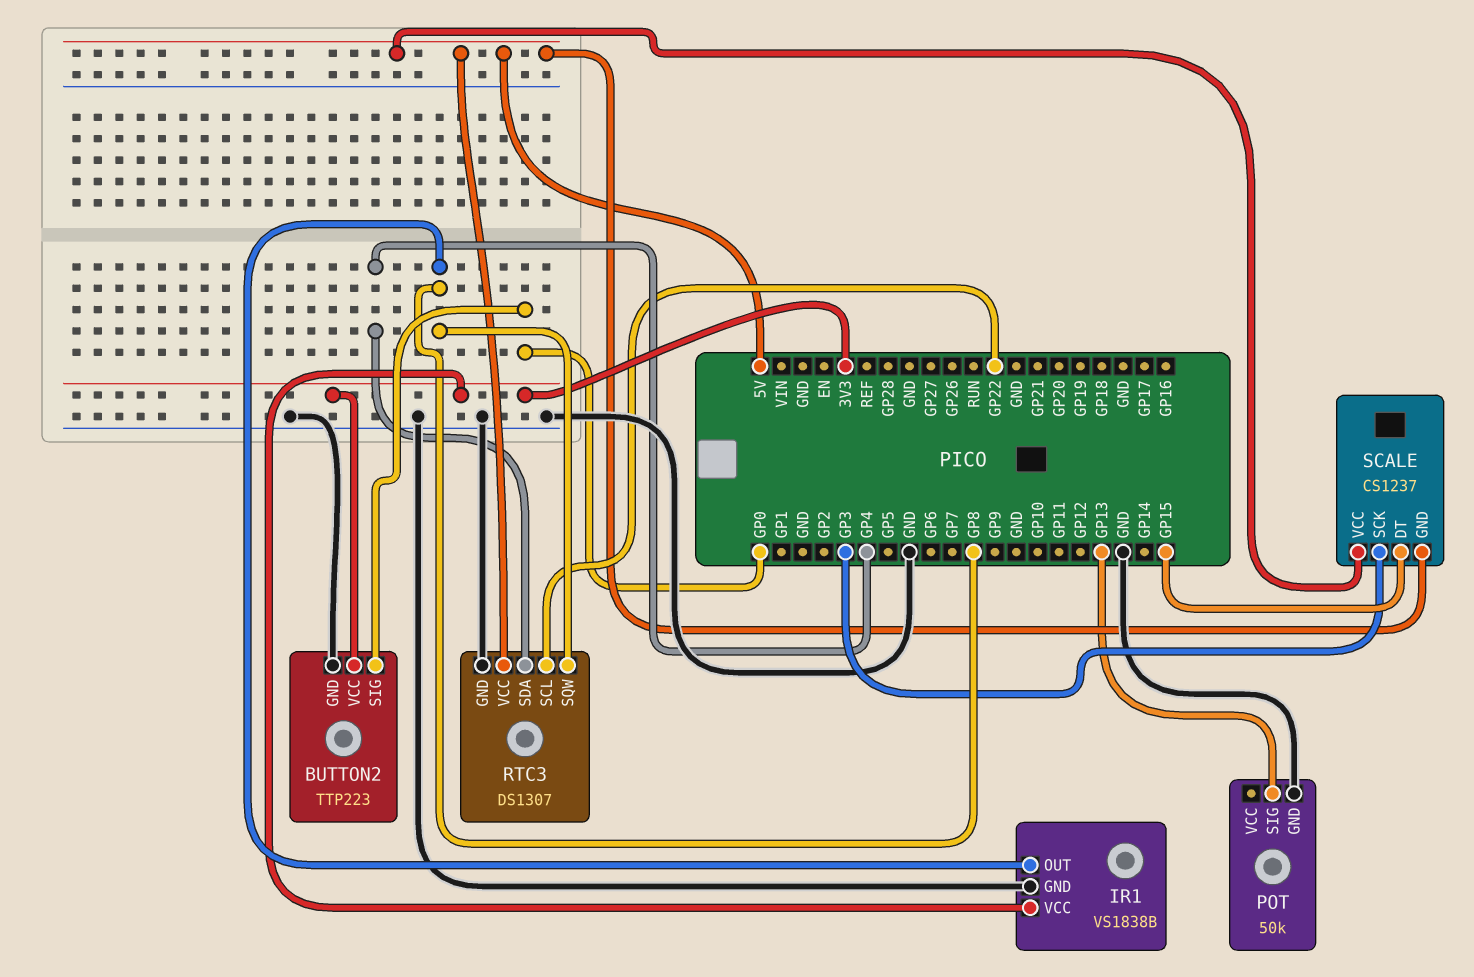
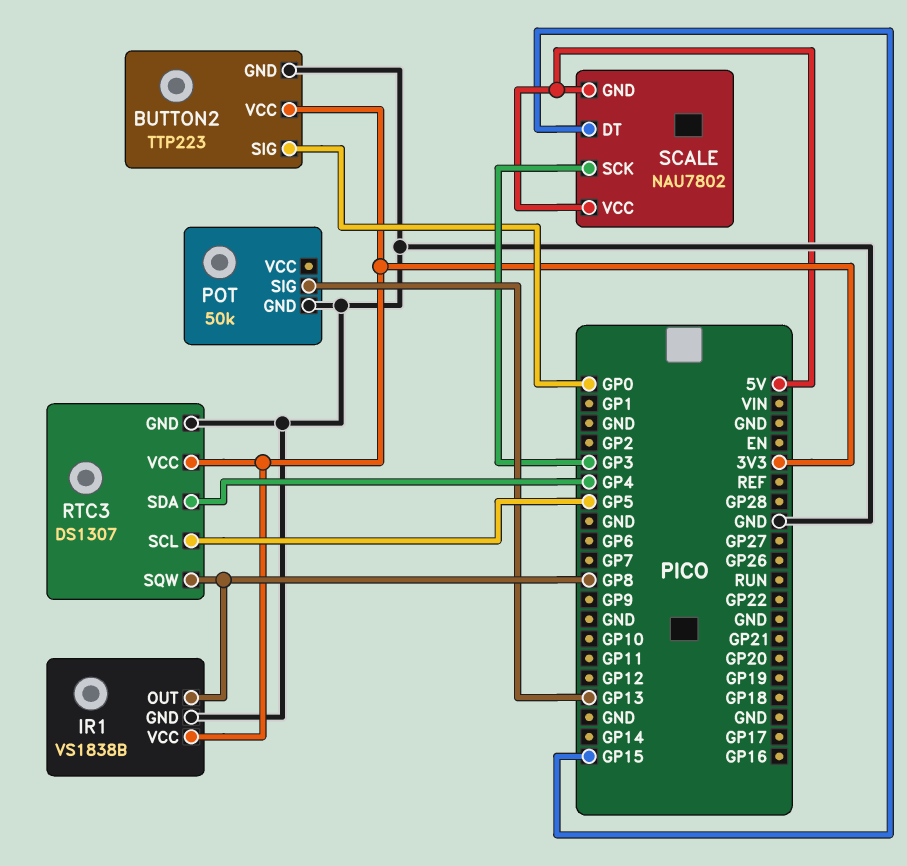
RTC3 pin SCL: GP22 -> GP5
RTC3 pin VCC: 5V -> 3V3
SCALE: CS1237 -> NAU7802

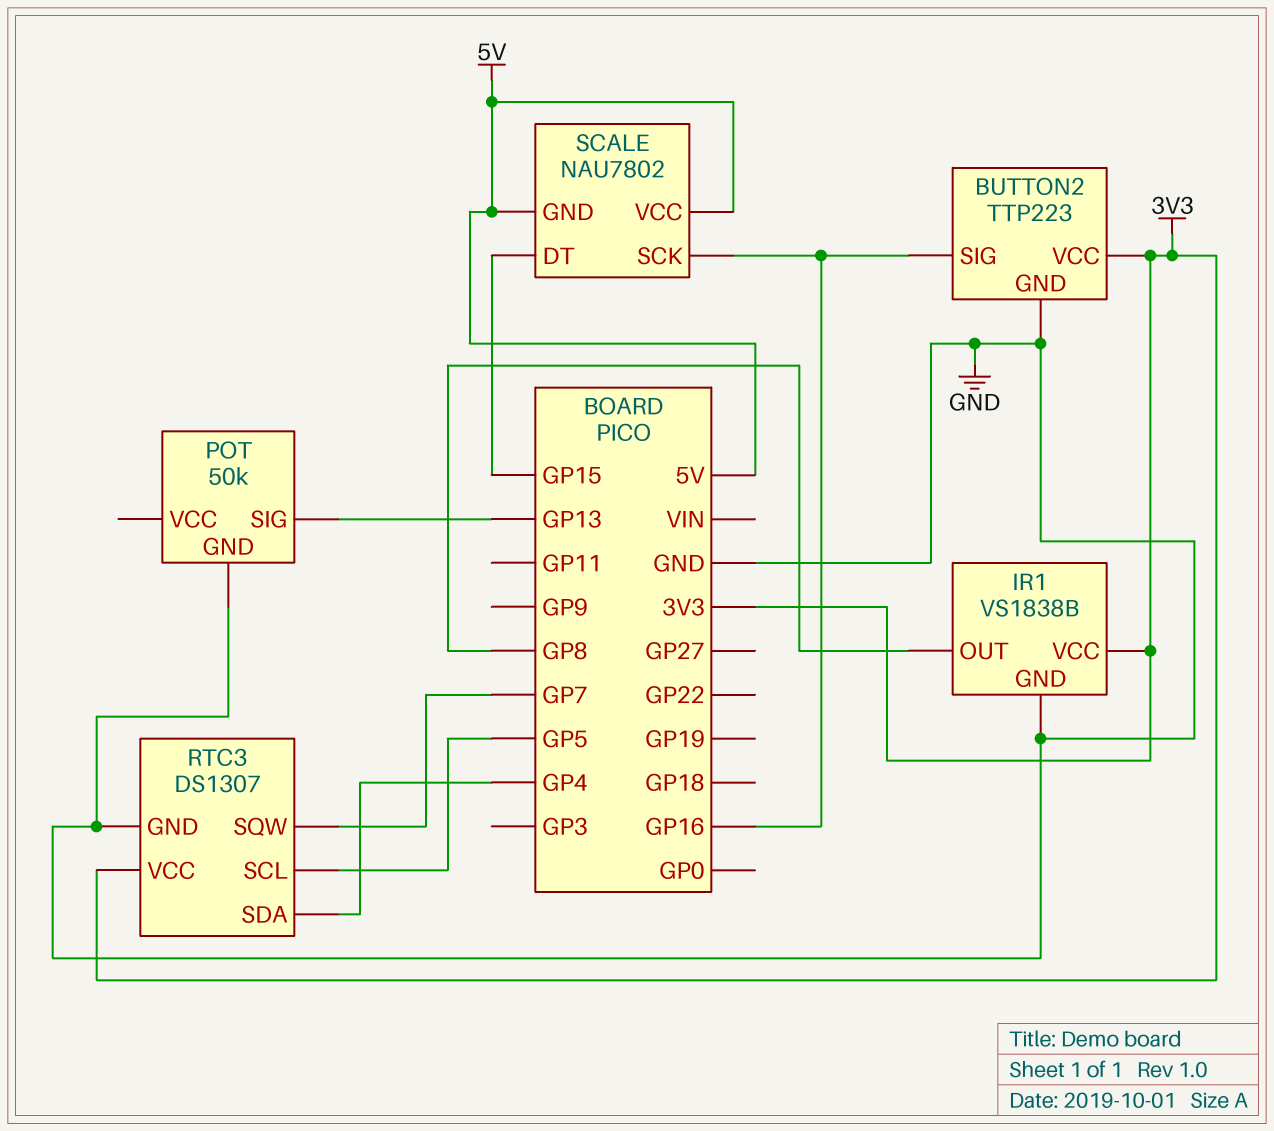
BUTTON2 pin SIG: GP0 -> GP16
RTC3 pin SQW: GP8 -> GP7
SCALE pin SCK: GP3 -> GP16

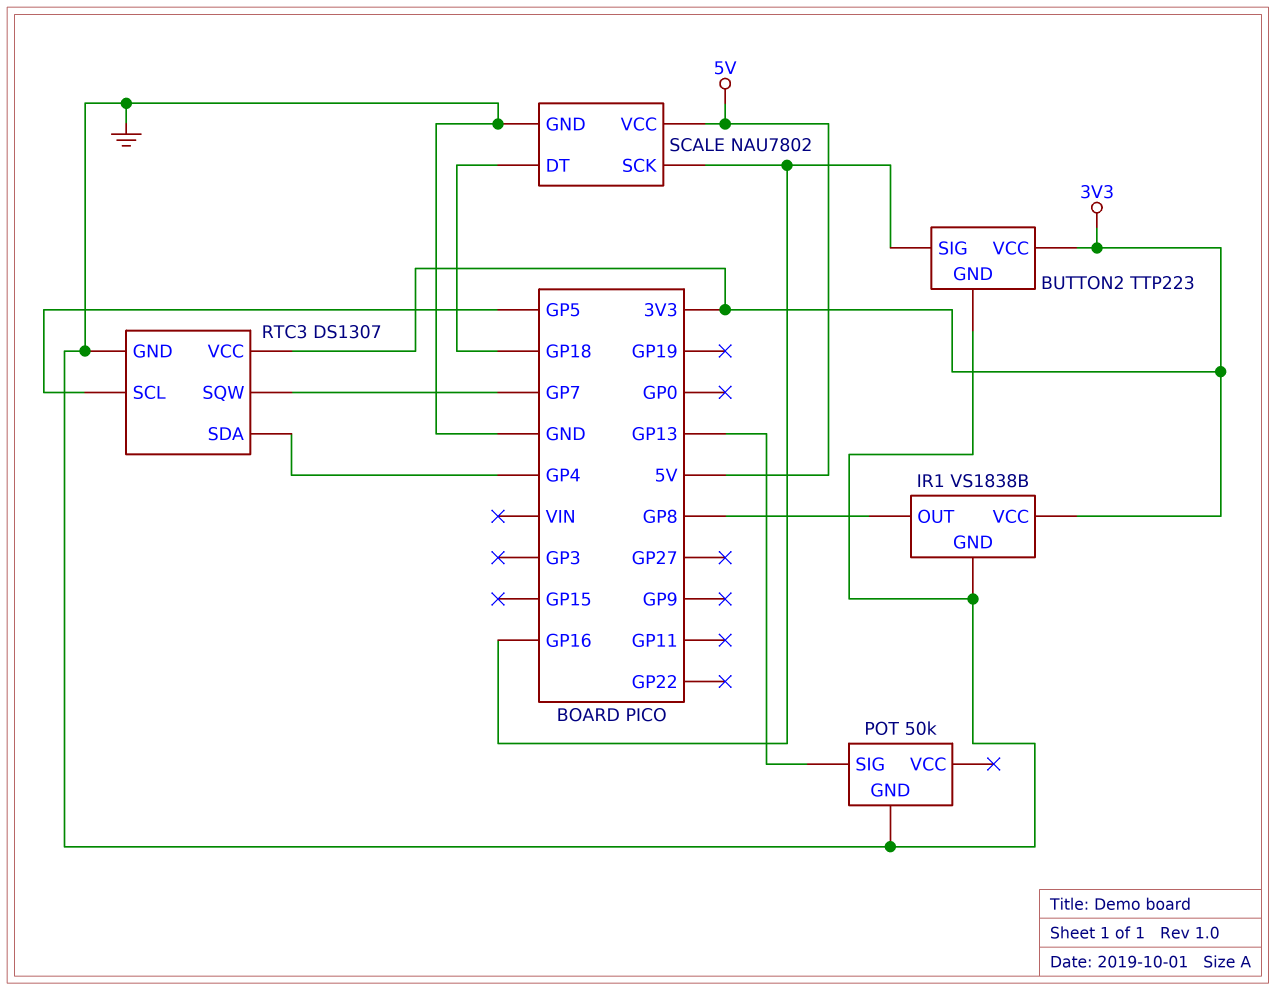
SCALE pin DT: GP15 -> GP18
SCALE pin GND: 5V -> GND

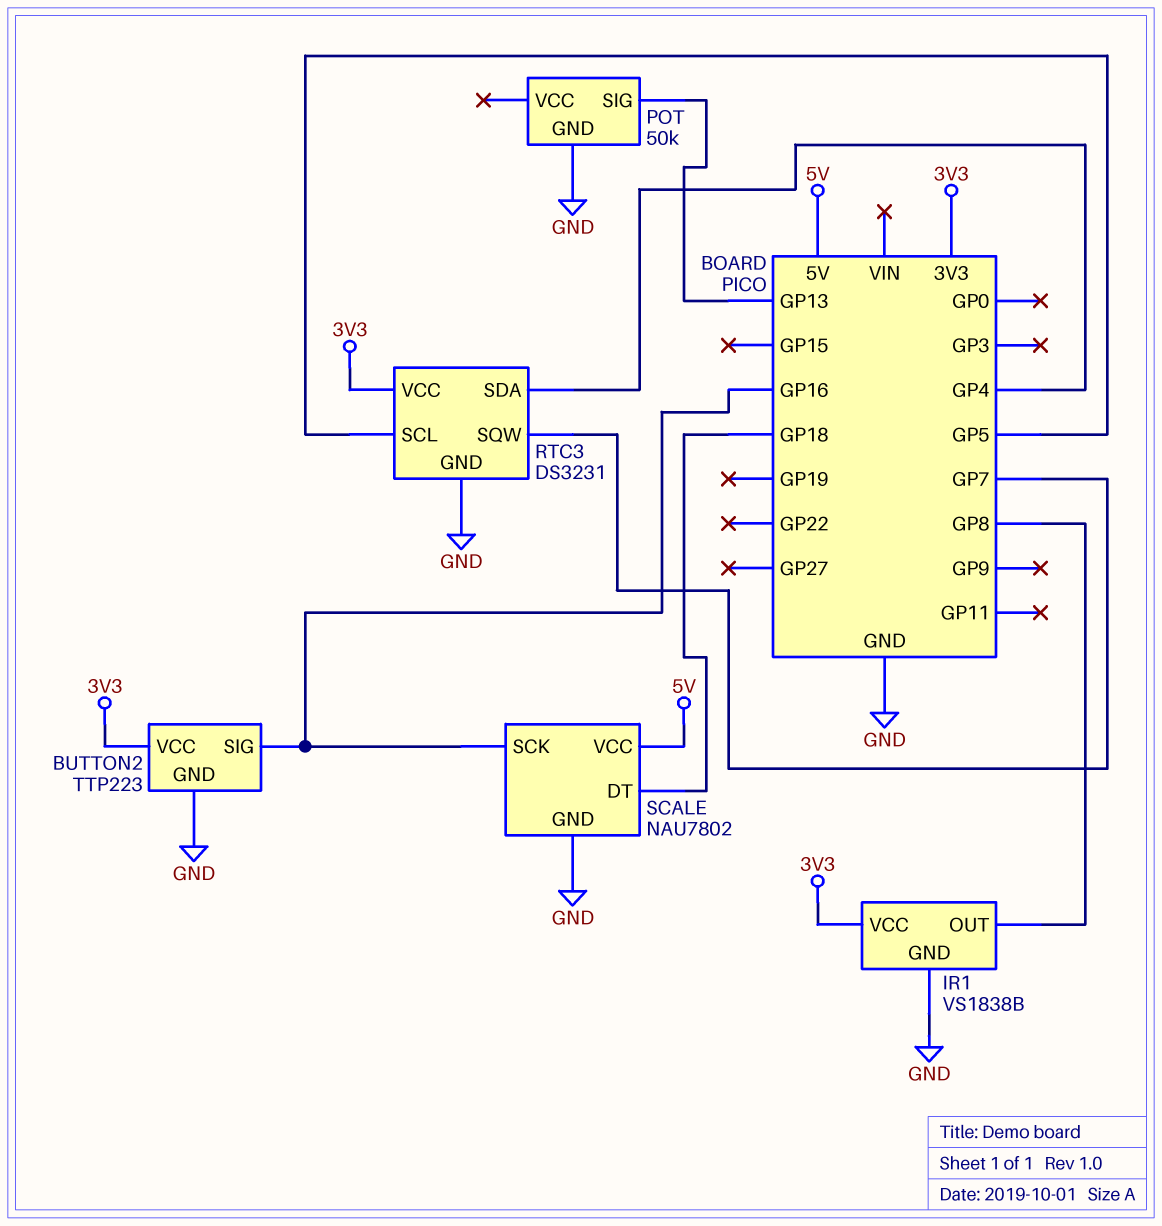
RTC3: DS1307 -> DS3231

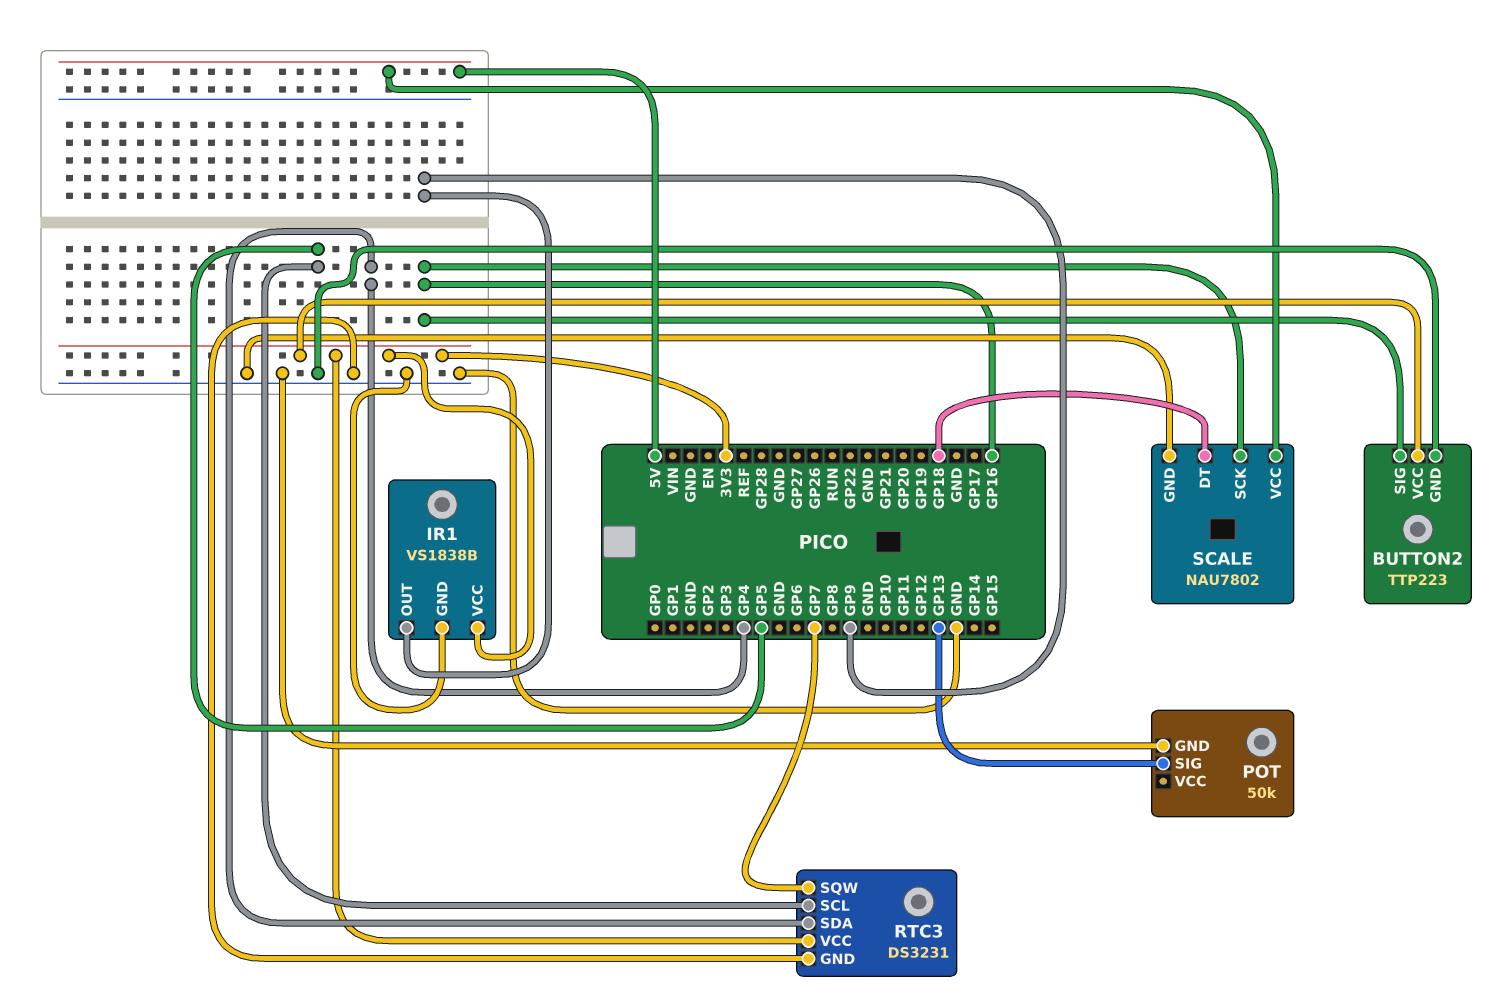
IR1 pin OUT: GP8 -> GP9

